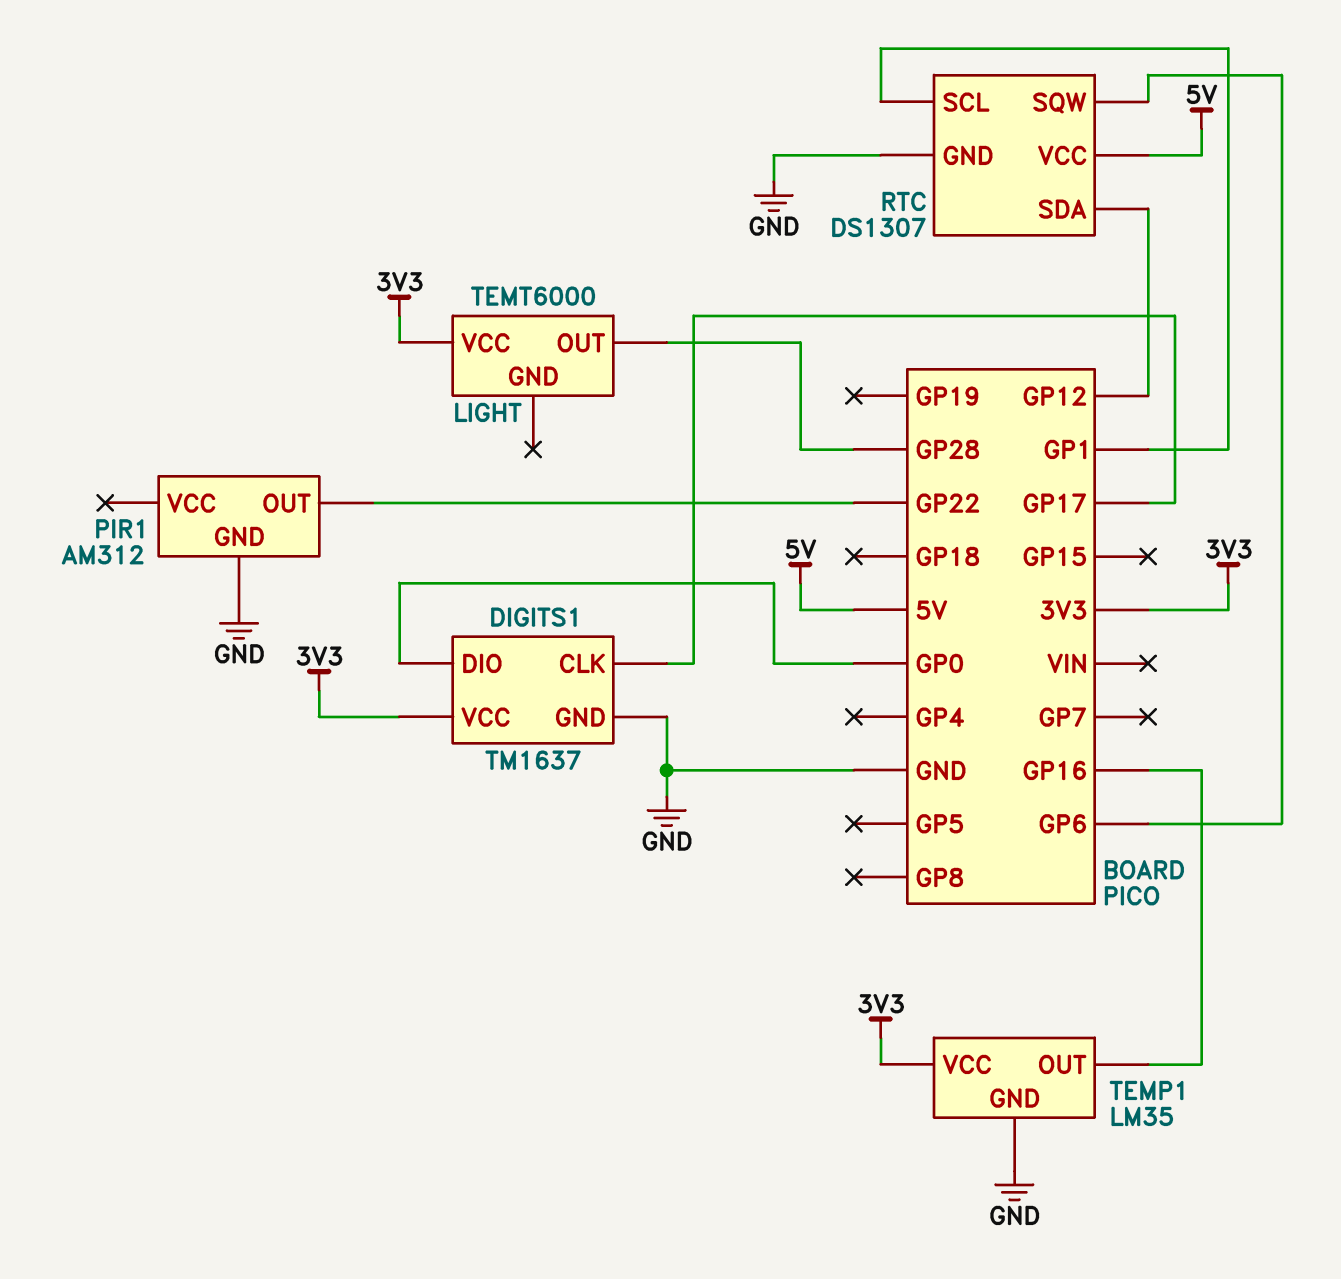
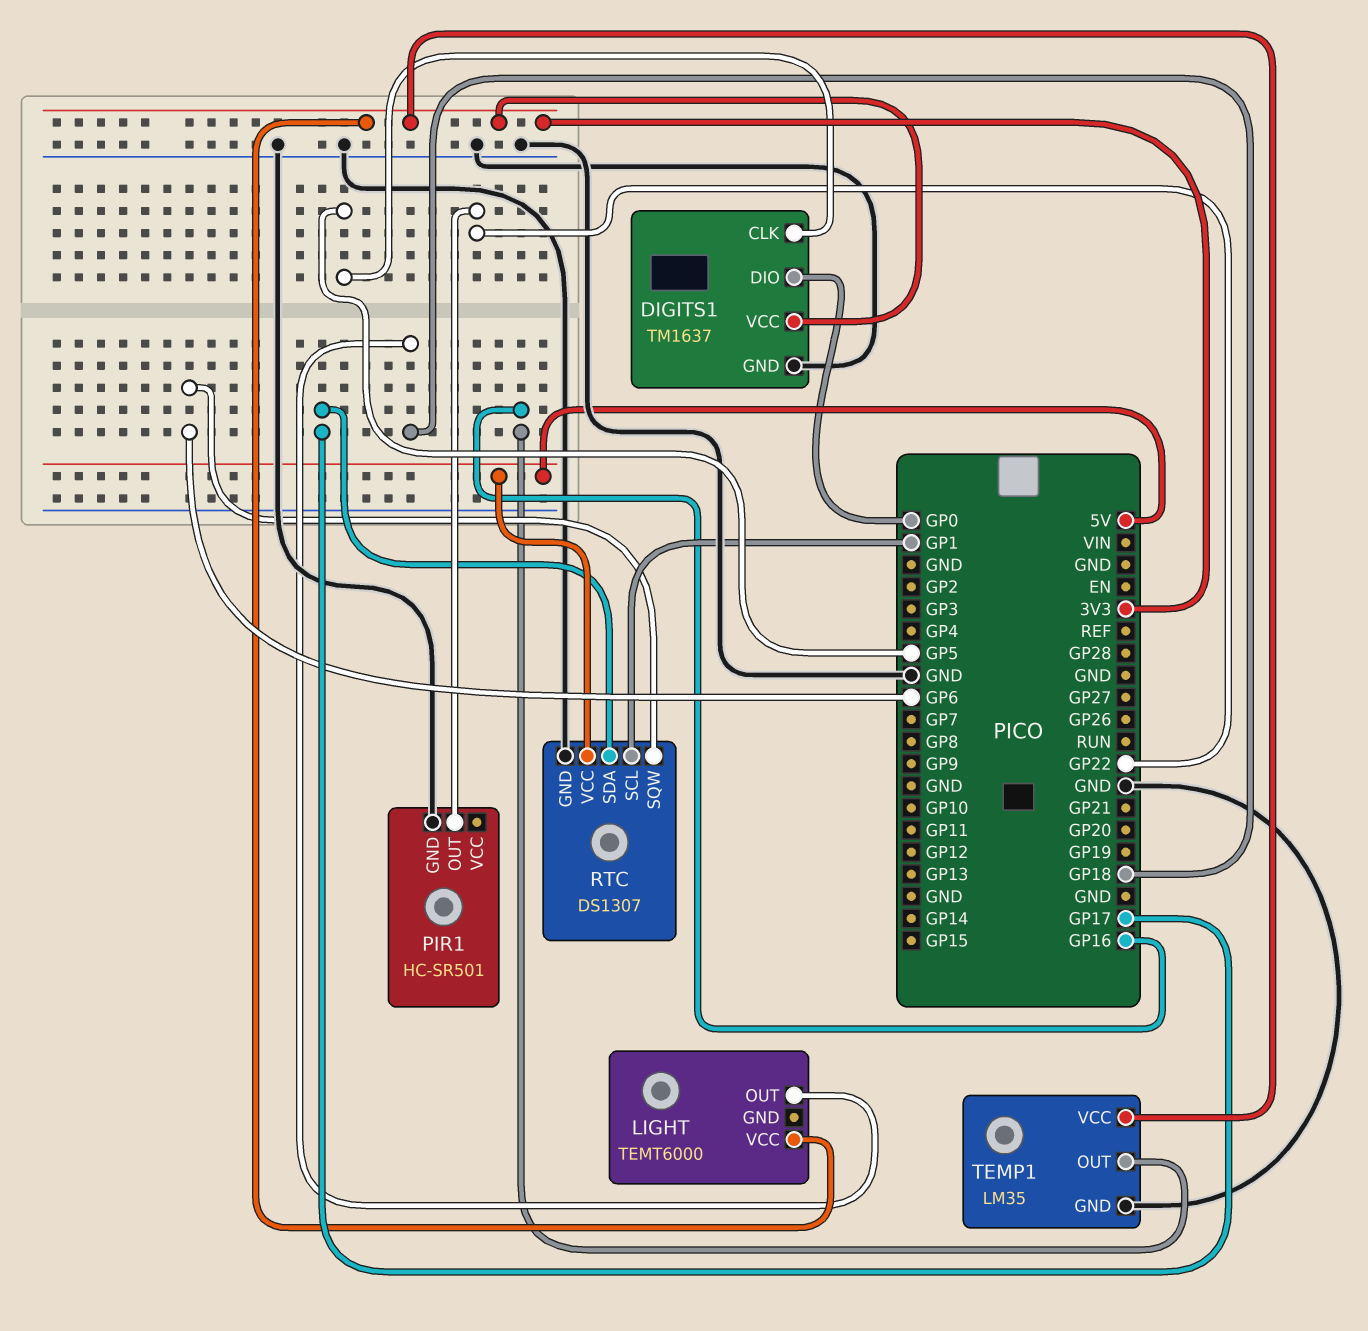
DIGITS1 pin CLK: GP17 -> GP5
LIGHT pin OUT: GP28 -> GP18
PIR1: AM312 -> HC-SR501
RTC pin SDA: GP12 -> GP17

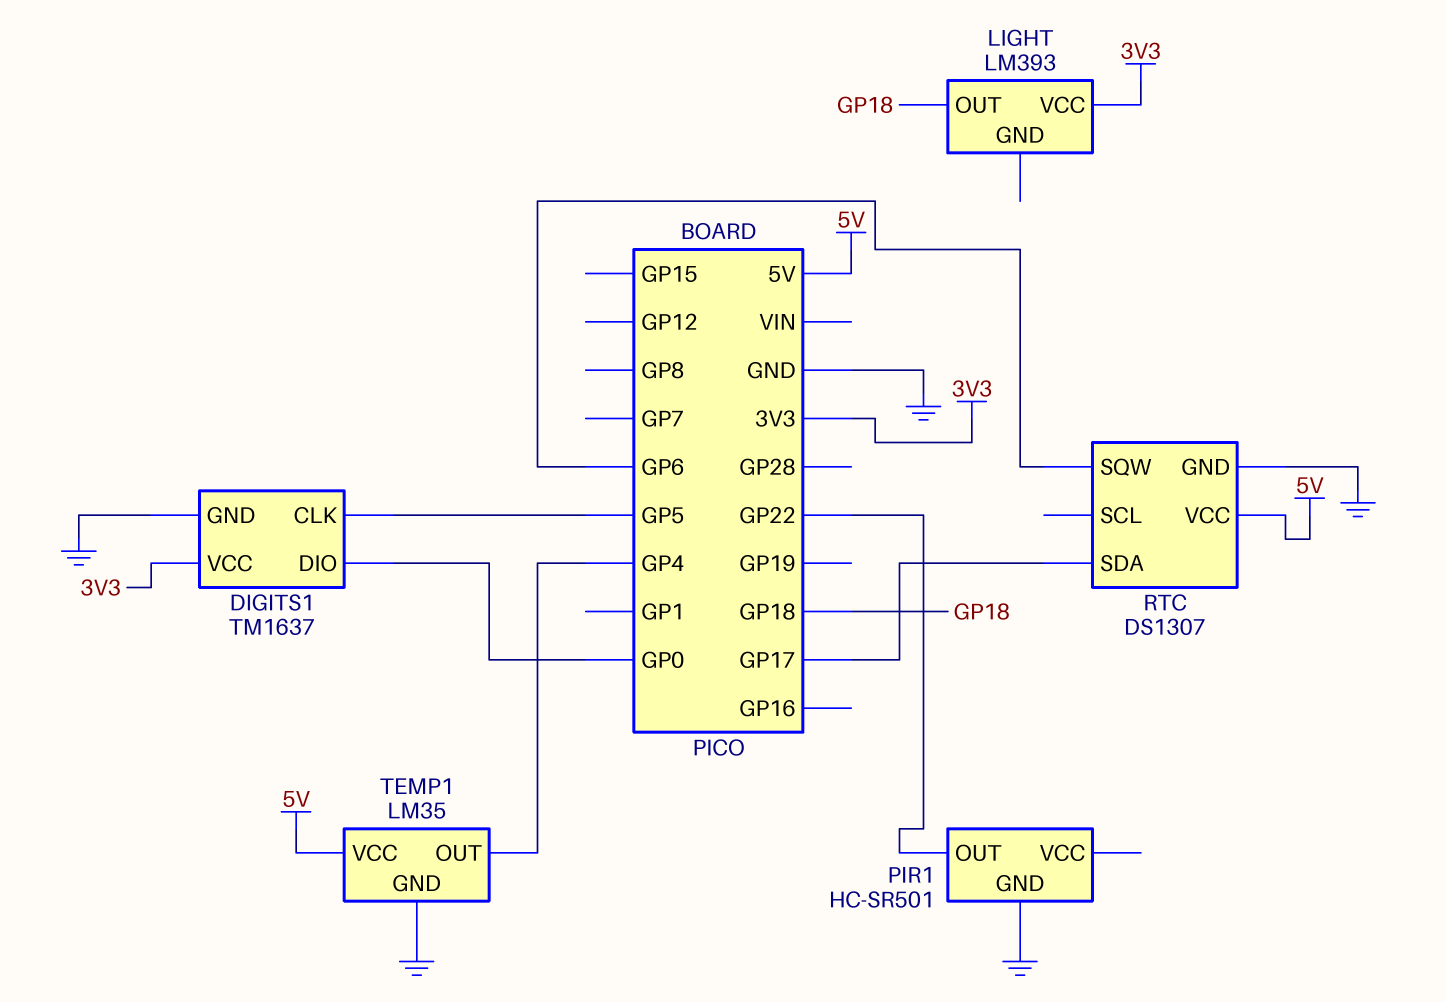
LIGHT: TEMT6000 -> LM393
RTC pin SCL: GP1 -> none
TEMP1 pin OUT: GP16 -> GP4
TEMP1 pin VCC: 3V3 -> 5V

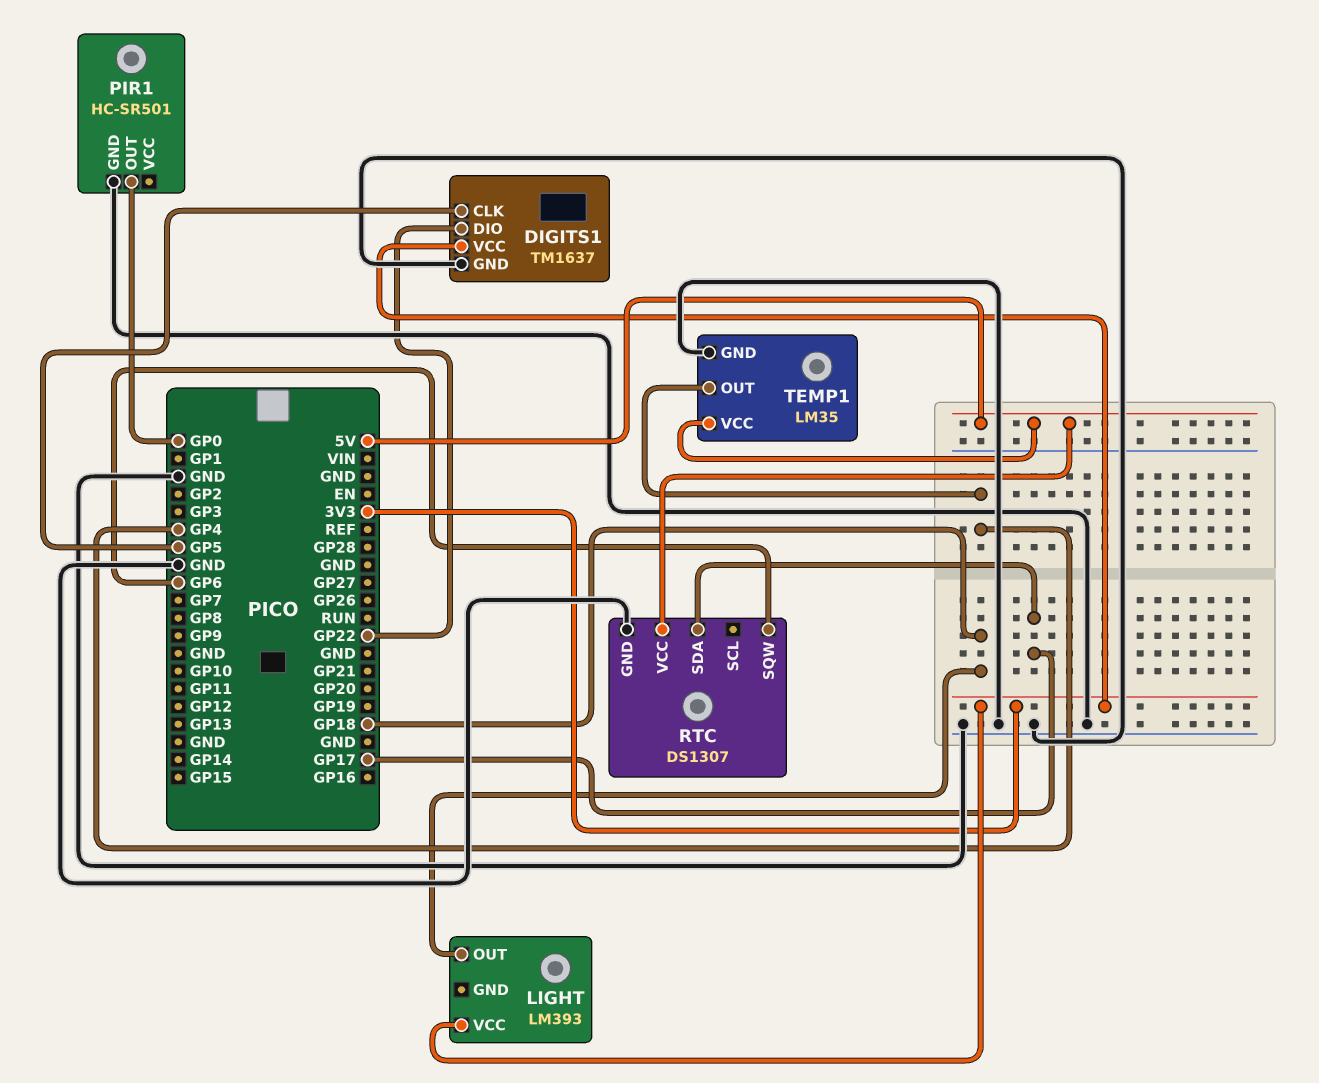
DIGITS1 pin DIO: GP0 -> GP22
PIR1 pin OUT: GP22 -> GP0

